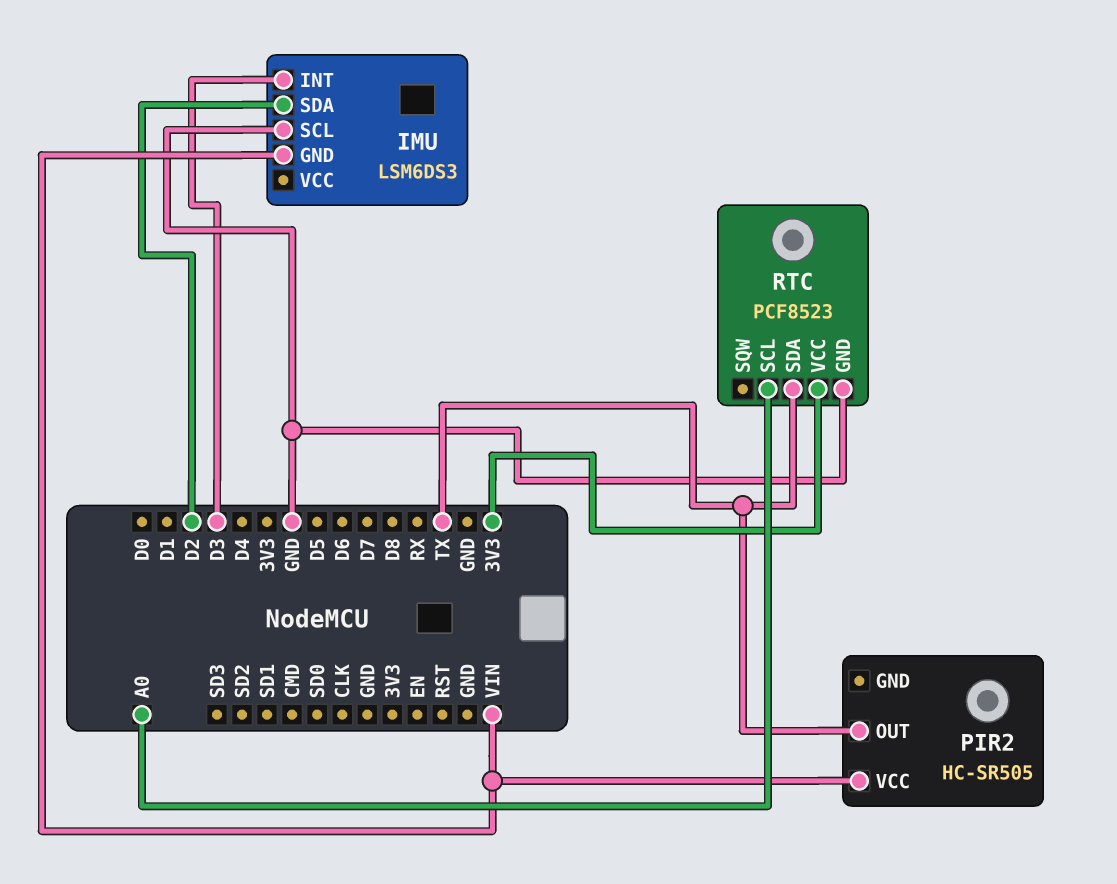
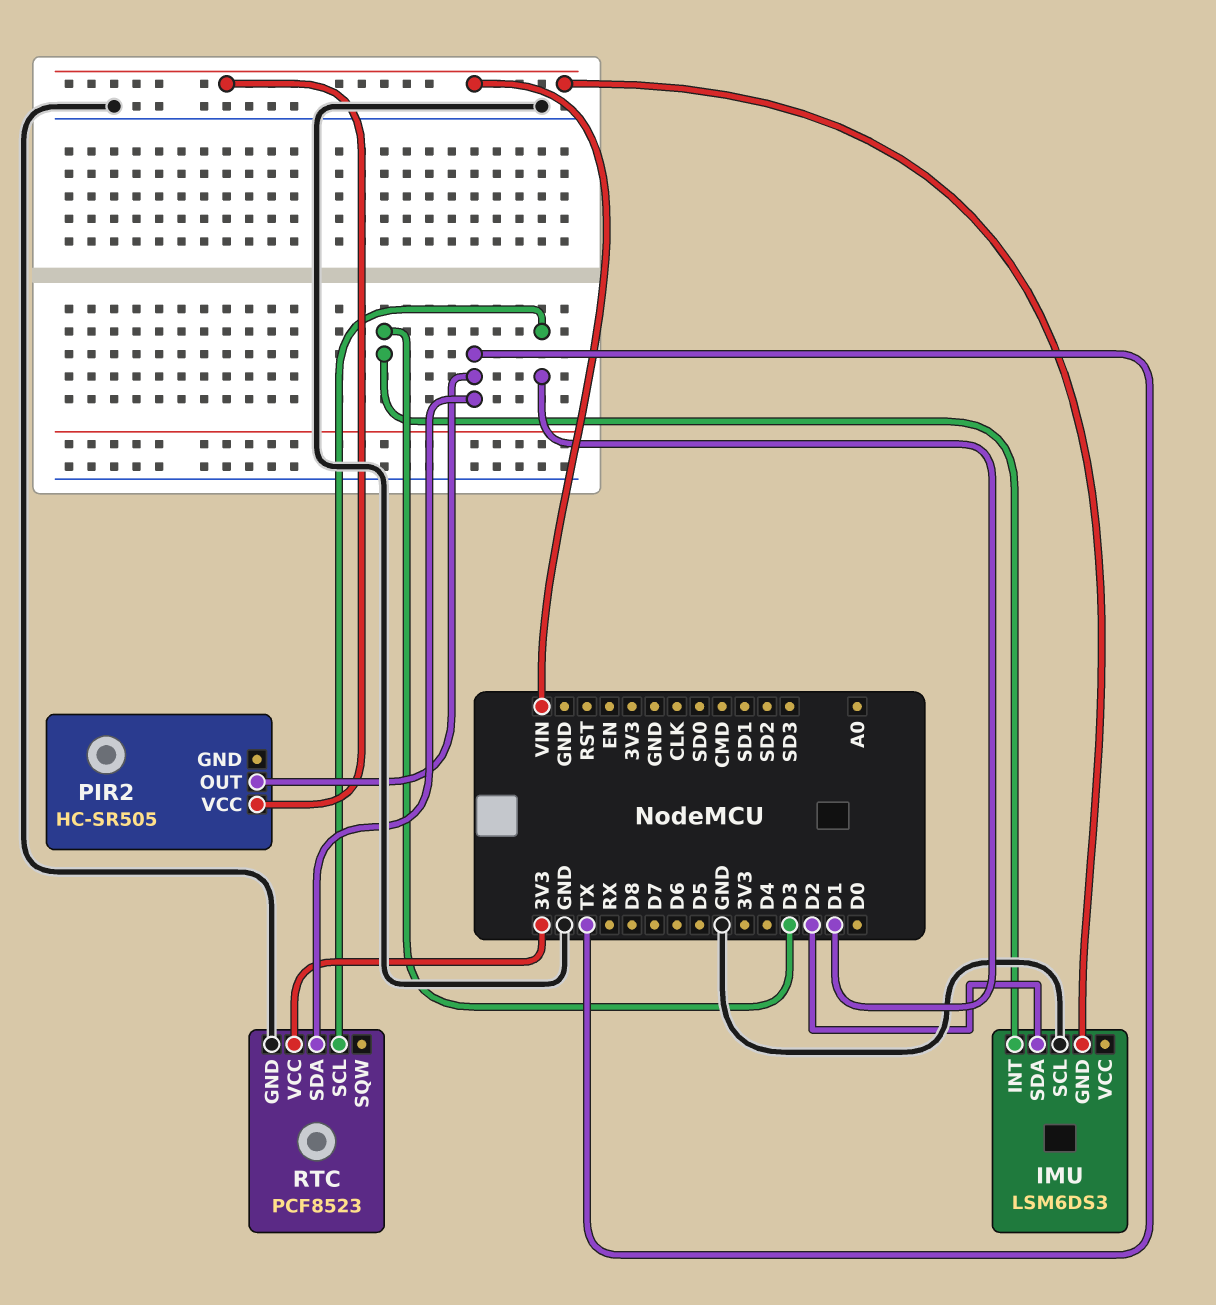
RTC pin SCL: A0 -> D1

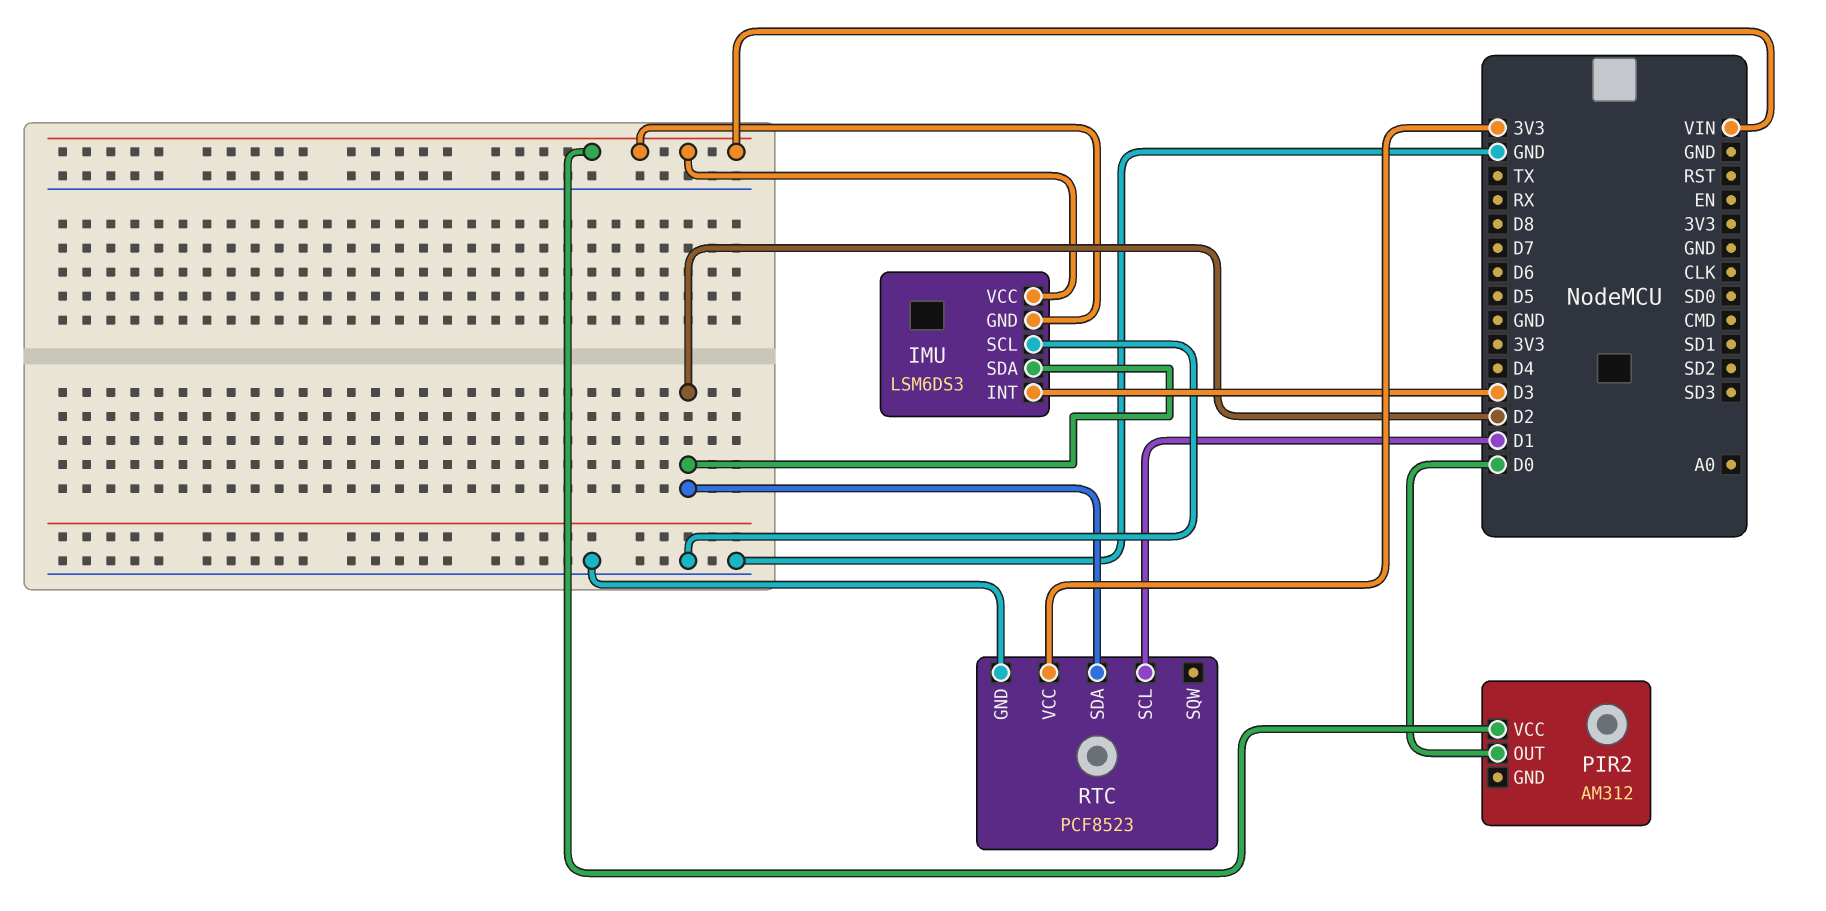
IMU pin VCC: none -> VIN
PIR2: HC-SR505 -> AM312
PIR2 pin OUT: TX -> D0
RTC pin SDA: TX -> D2

